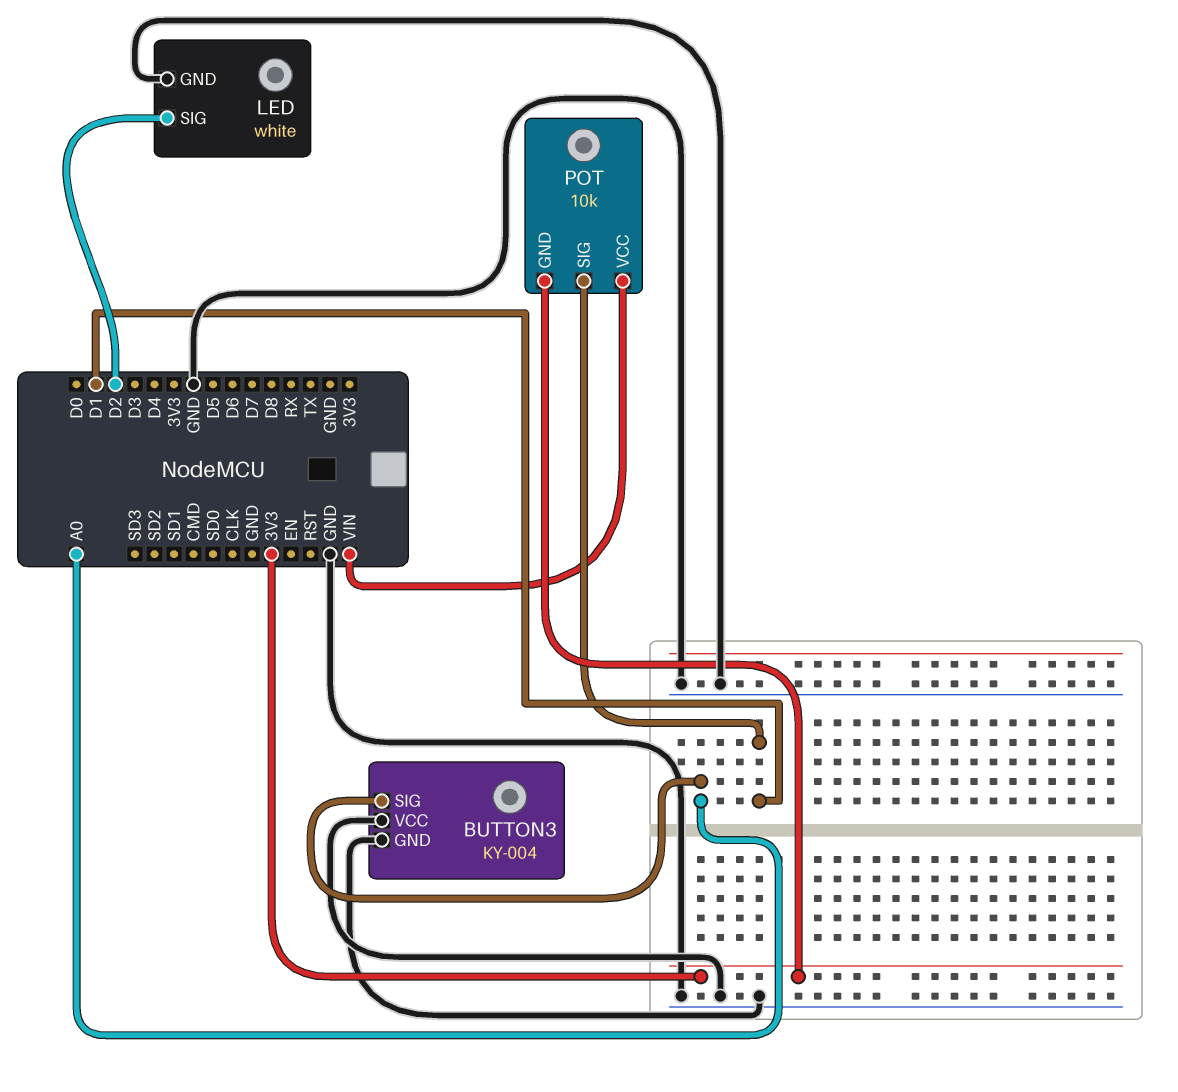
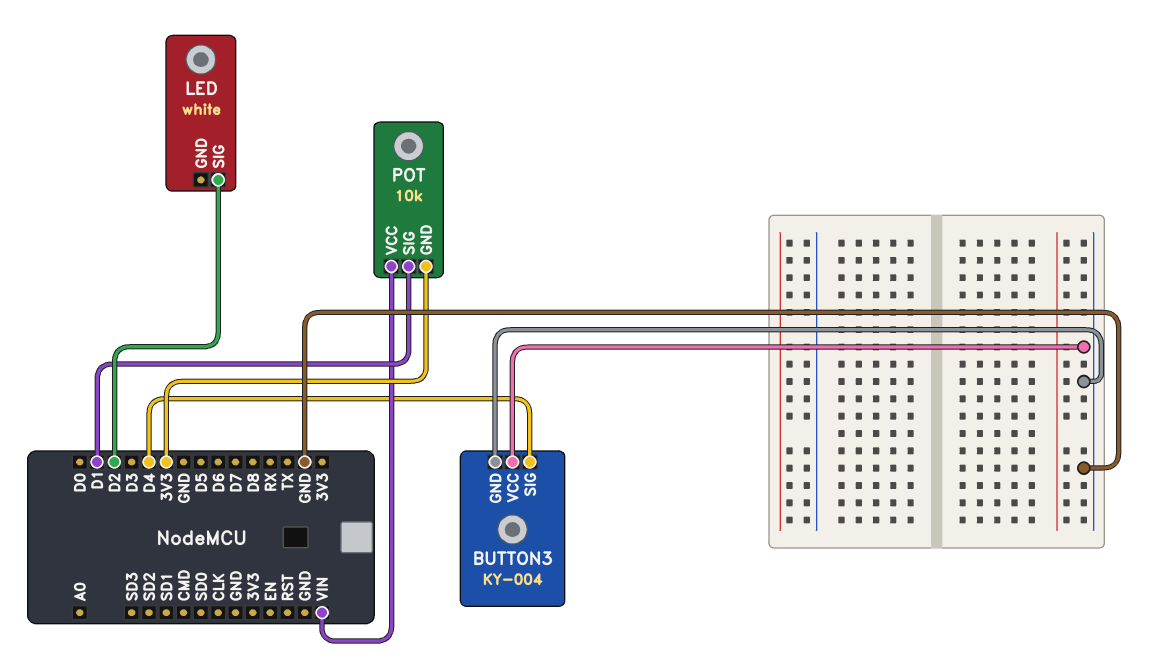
BUTTON3 pin SIG: A0 -> D4
LED pin GND: GND -> none

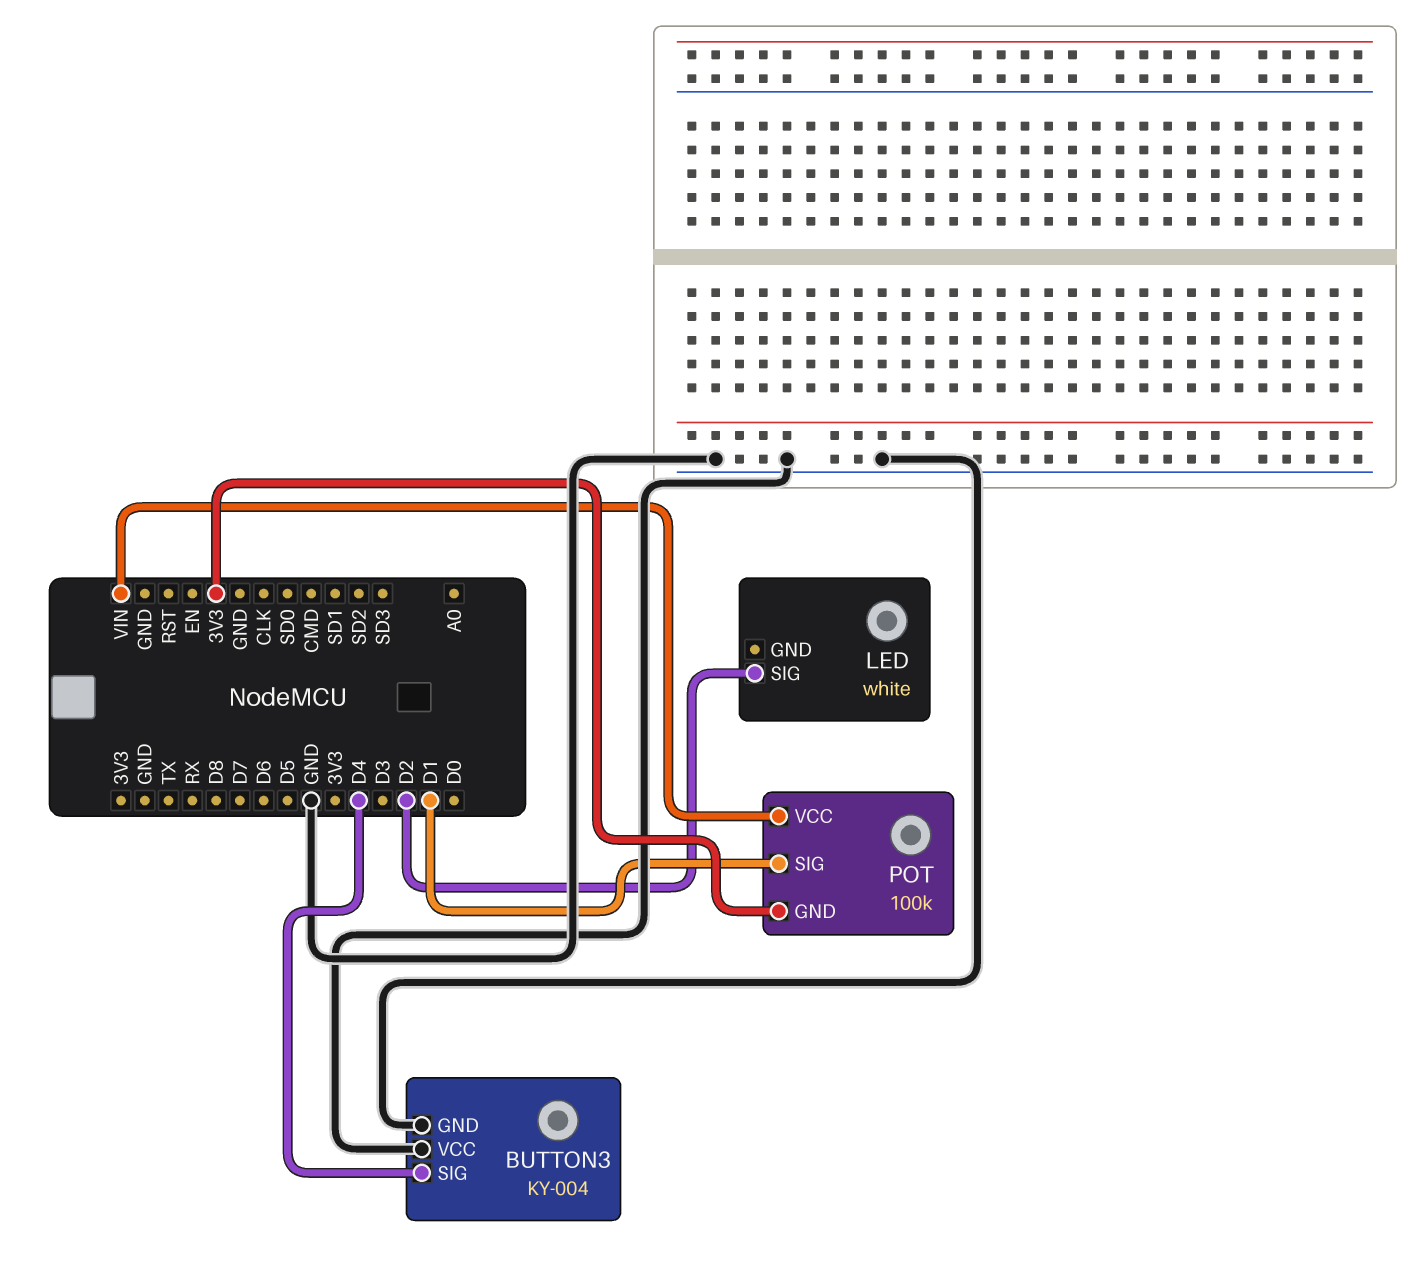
POT: 10k -> 100k

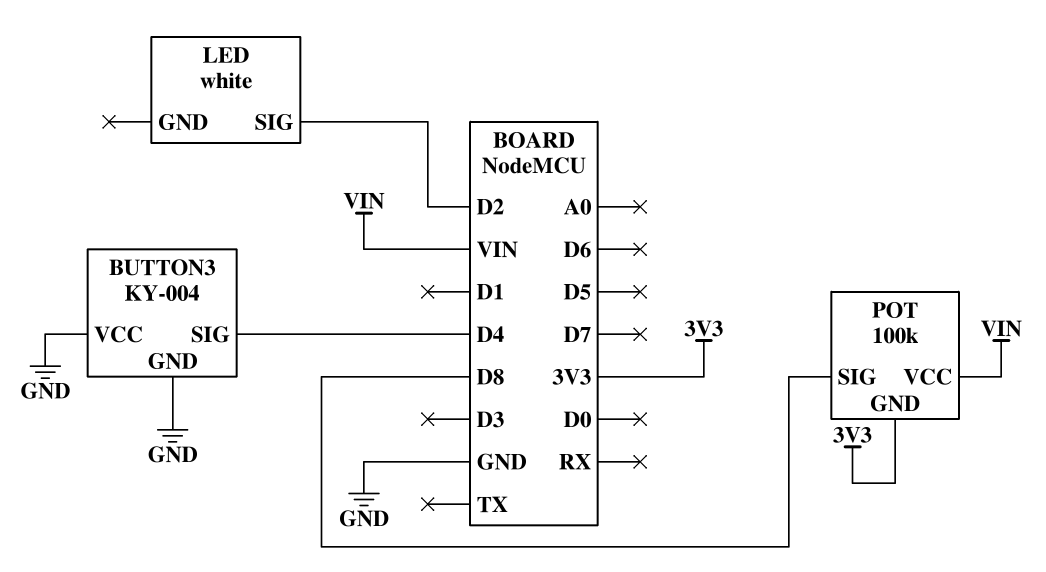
POT pin SIG: D1 -> D8

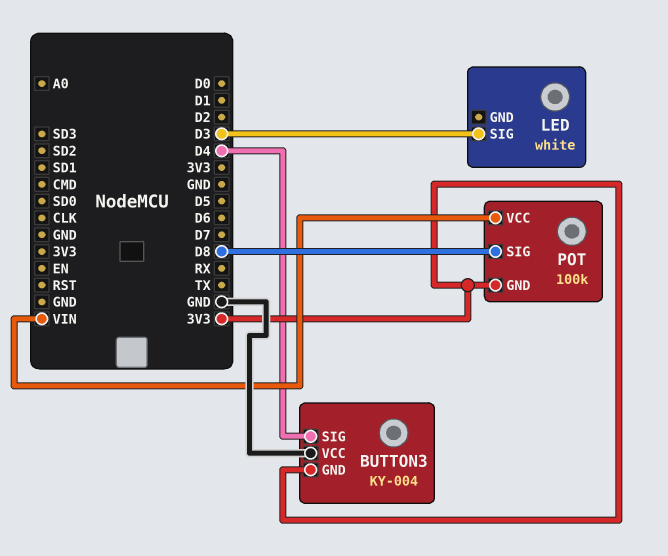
BUTTON3 pin GND: GND -> 3V3
LED pin SIG: D2 -> D3

